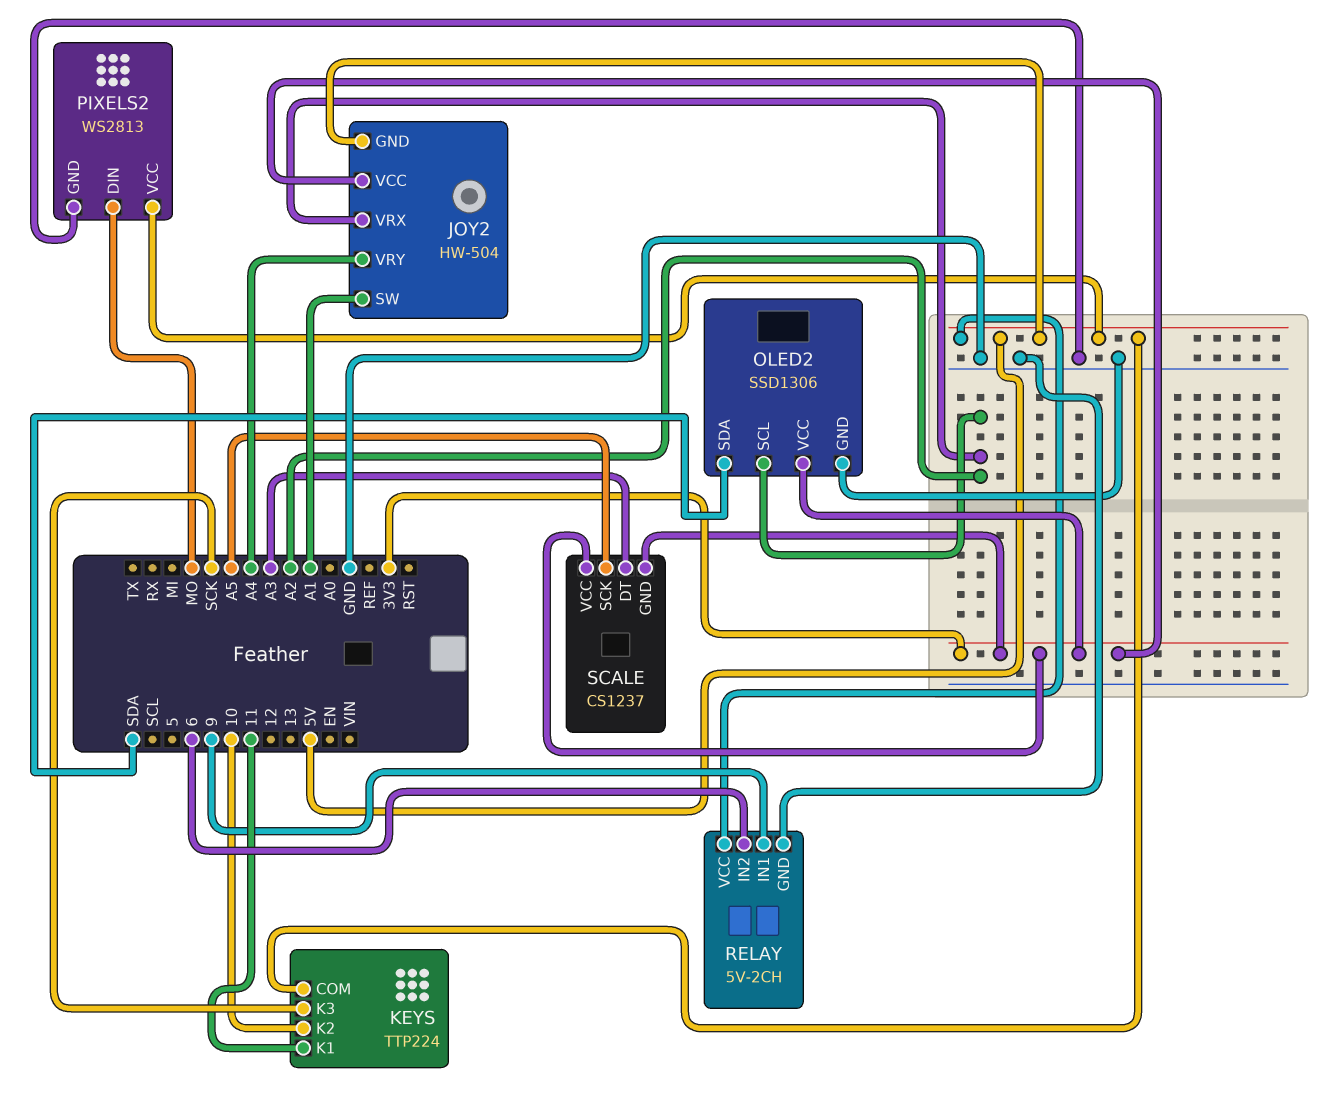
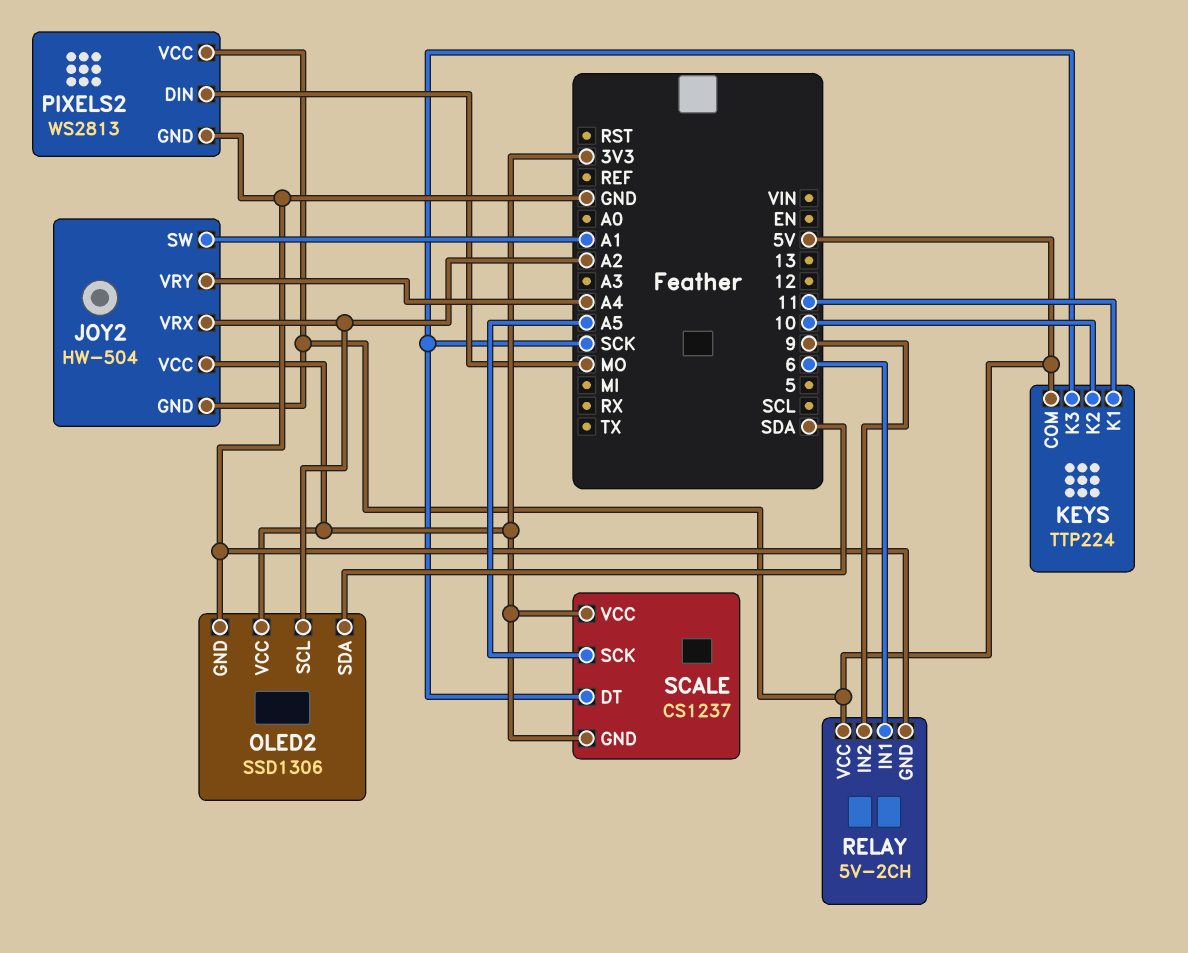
RELAY pin IN1: 9 -> 6
RELAY pin IN2: 6 -> 9
SCALE pin DT: A3 -> SCK

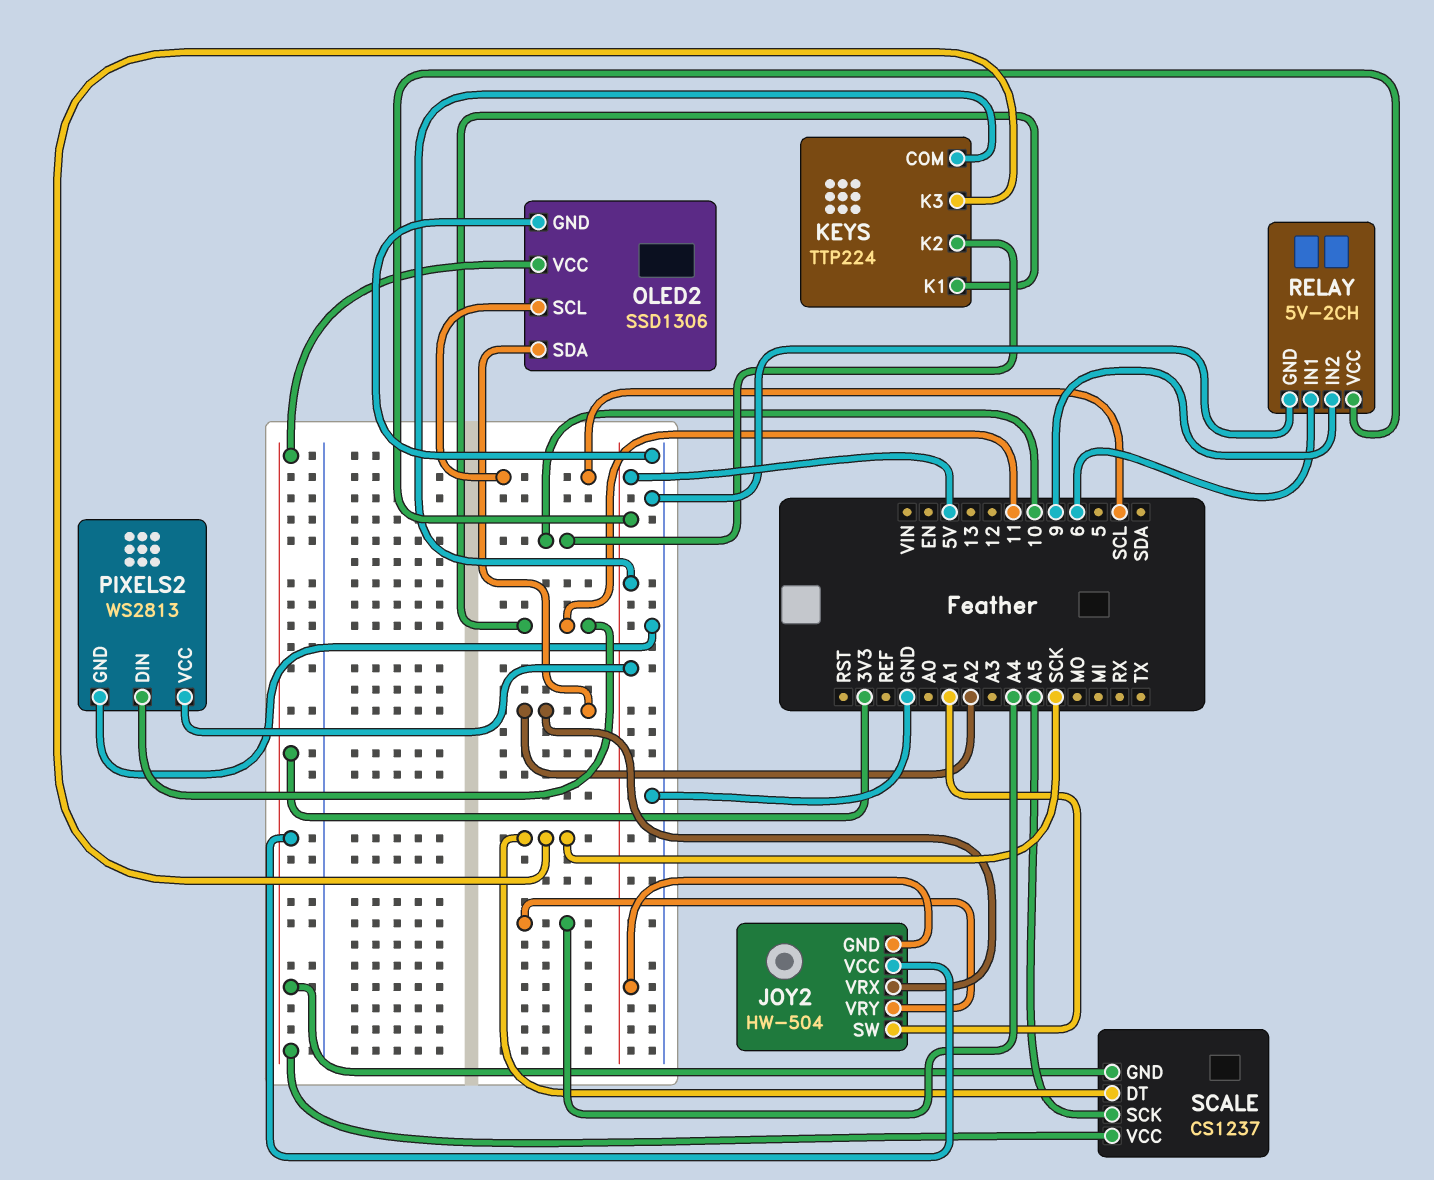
OLED2 pin SCL: A2 -> SCL
OLED2 pin SDA: SDA -> A2
PIXELS2 pin DIN: MO -> 11

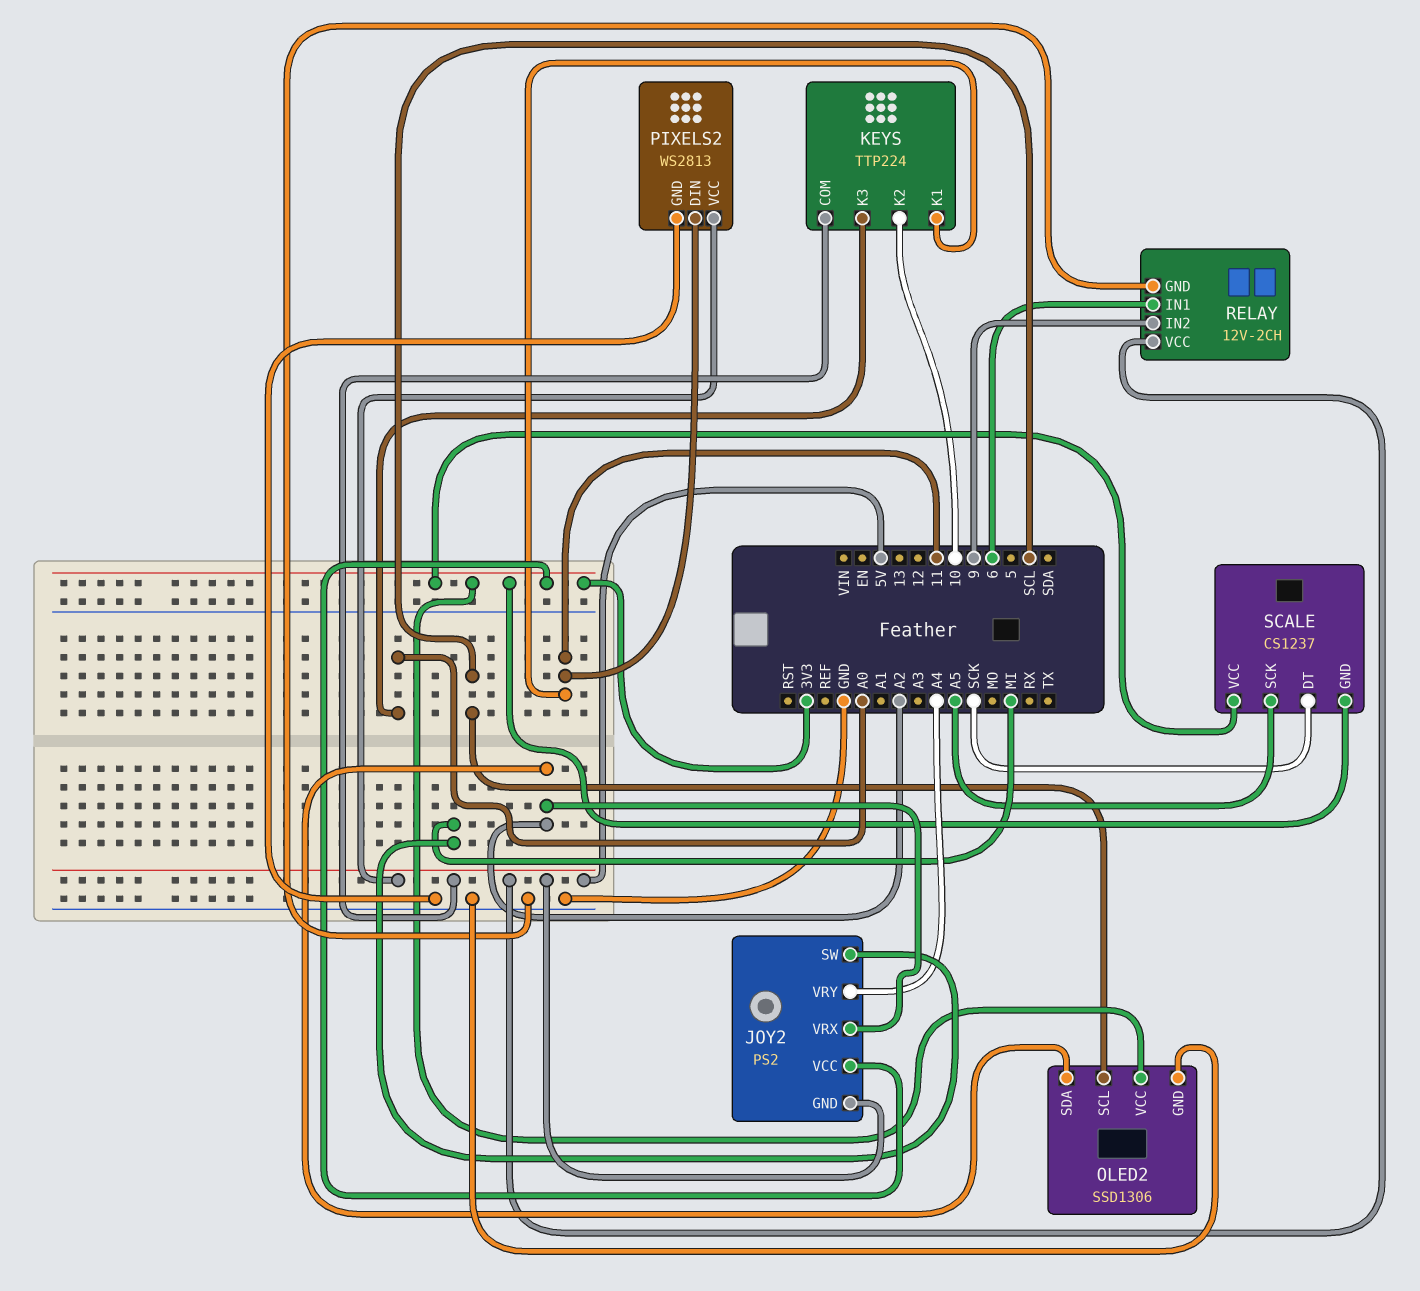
JOY2: HW-504 -> PS2
JOY2 pin SW: A1 -> MI
KEYS pin K3: SCK -> A0
RELAY: 5V-2CH -> 12V-2CH

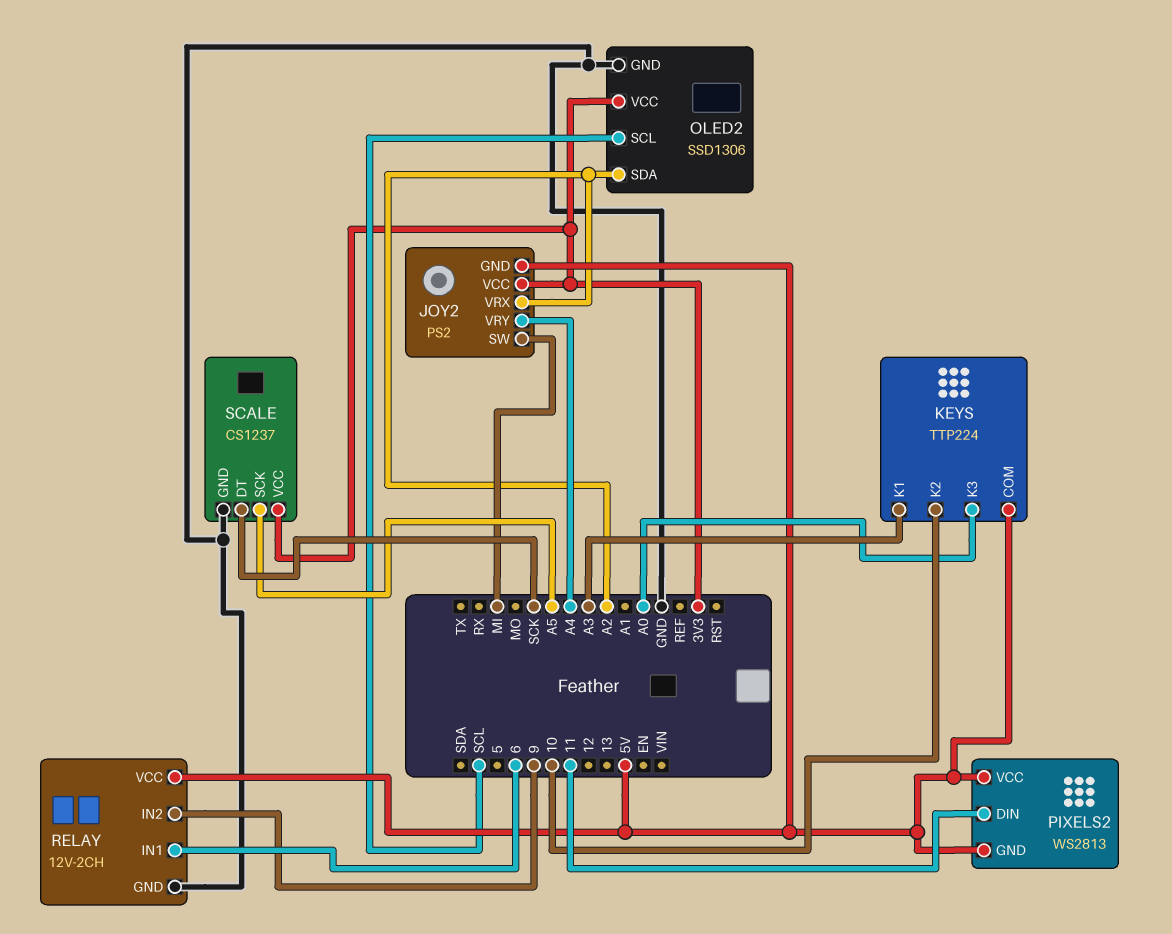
KEYS pin K1: 11 -> A3
PIXELS2 pin GND: GND -> 5V
SCALE pin GND: 3V3 -> GND

